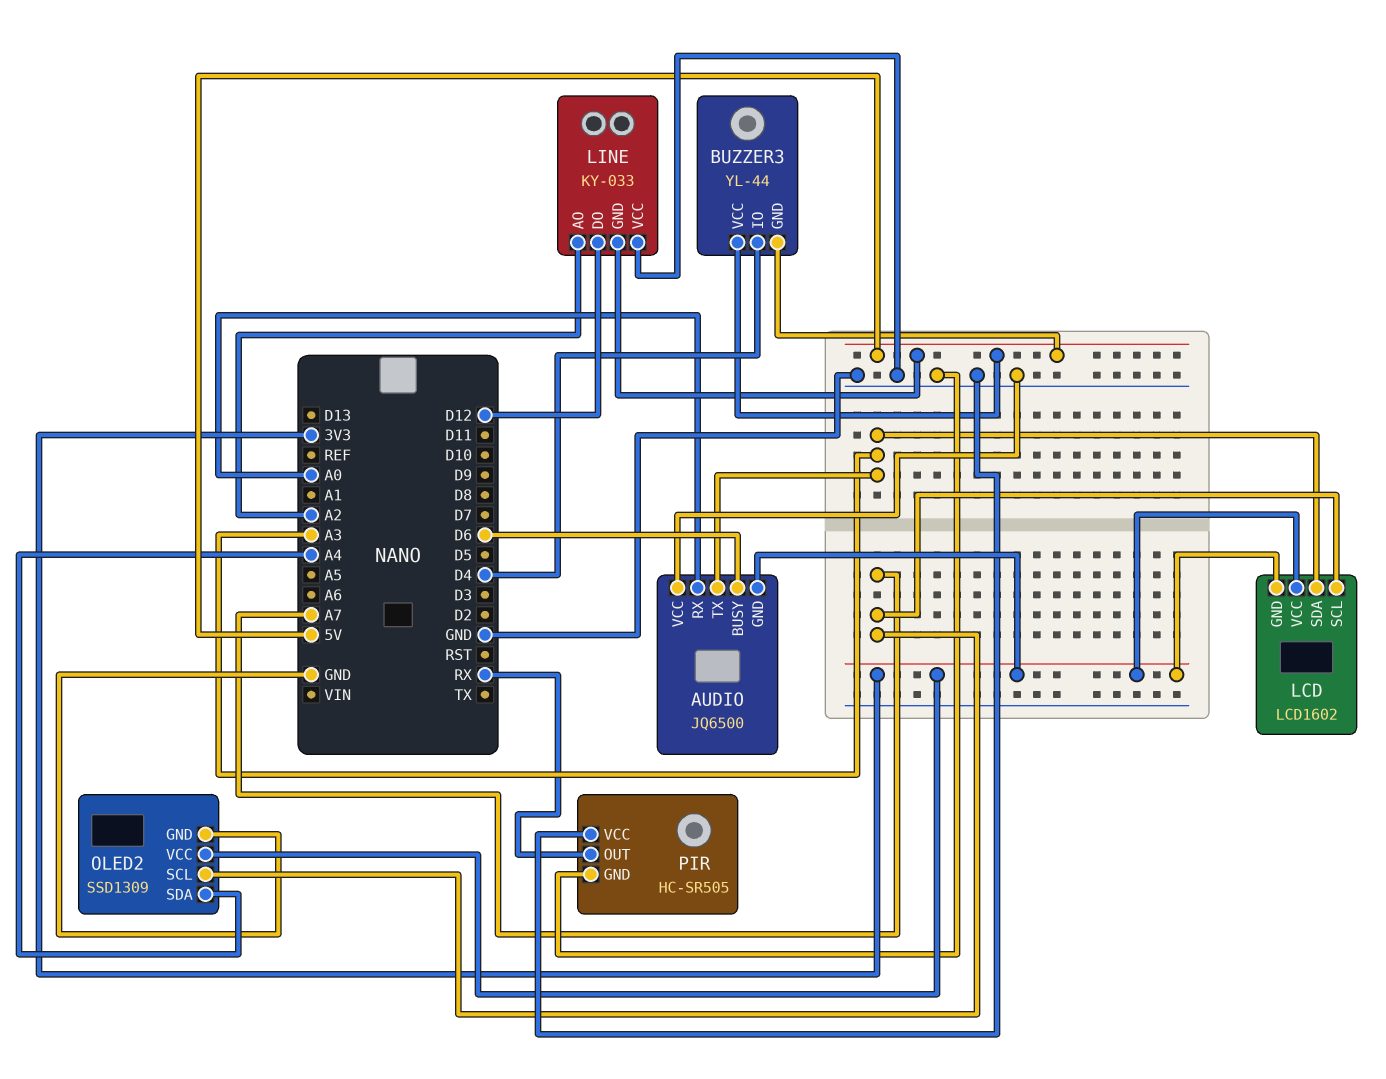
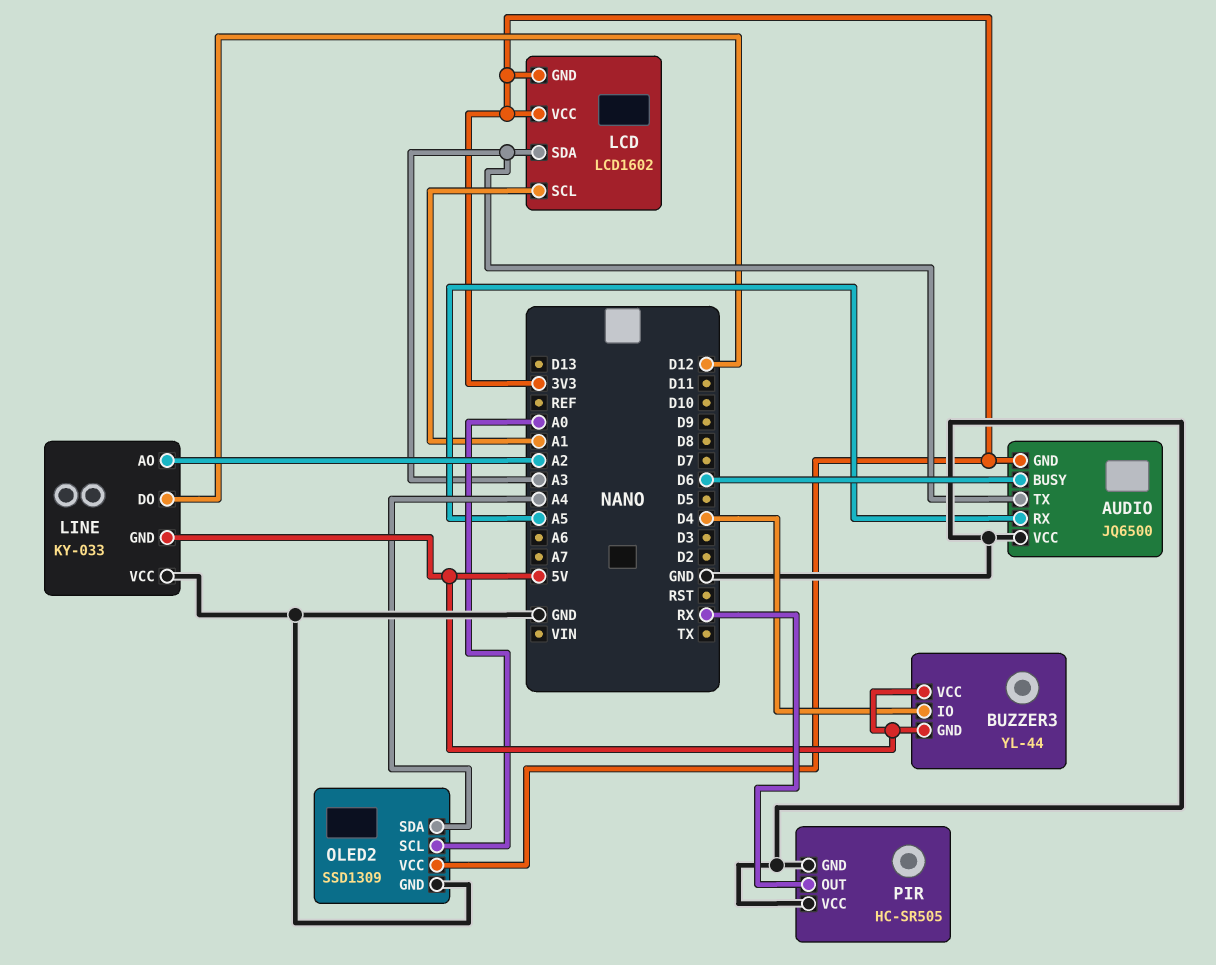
AUDIO pin RX: A0 -> A5
LCD pin SCL: A7 -> A1
OLED2 pin SCL: A7 -> A0

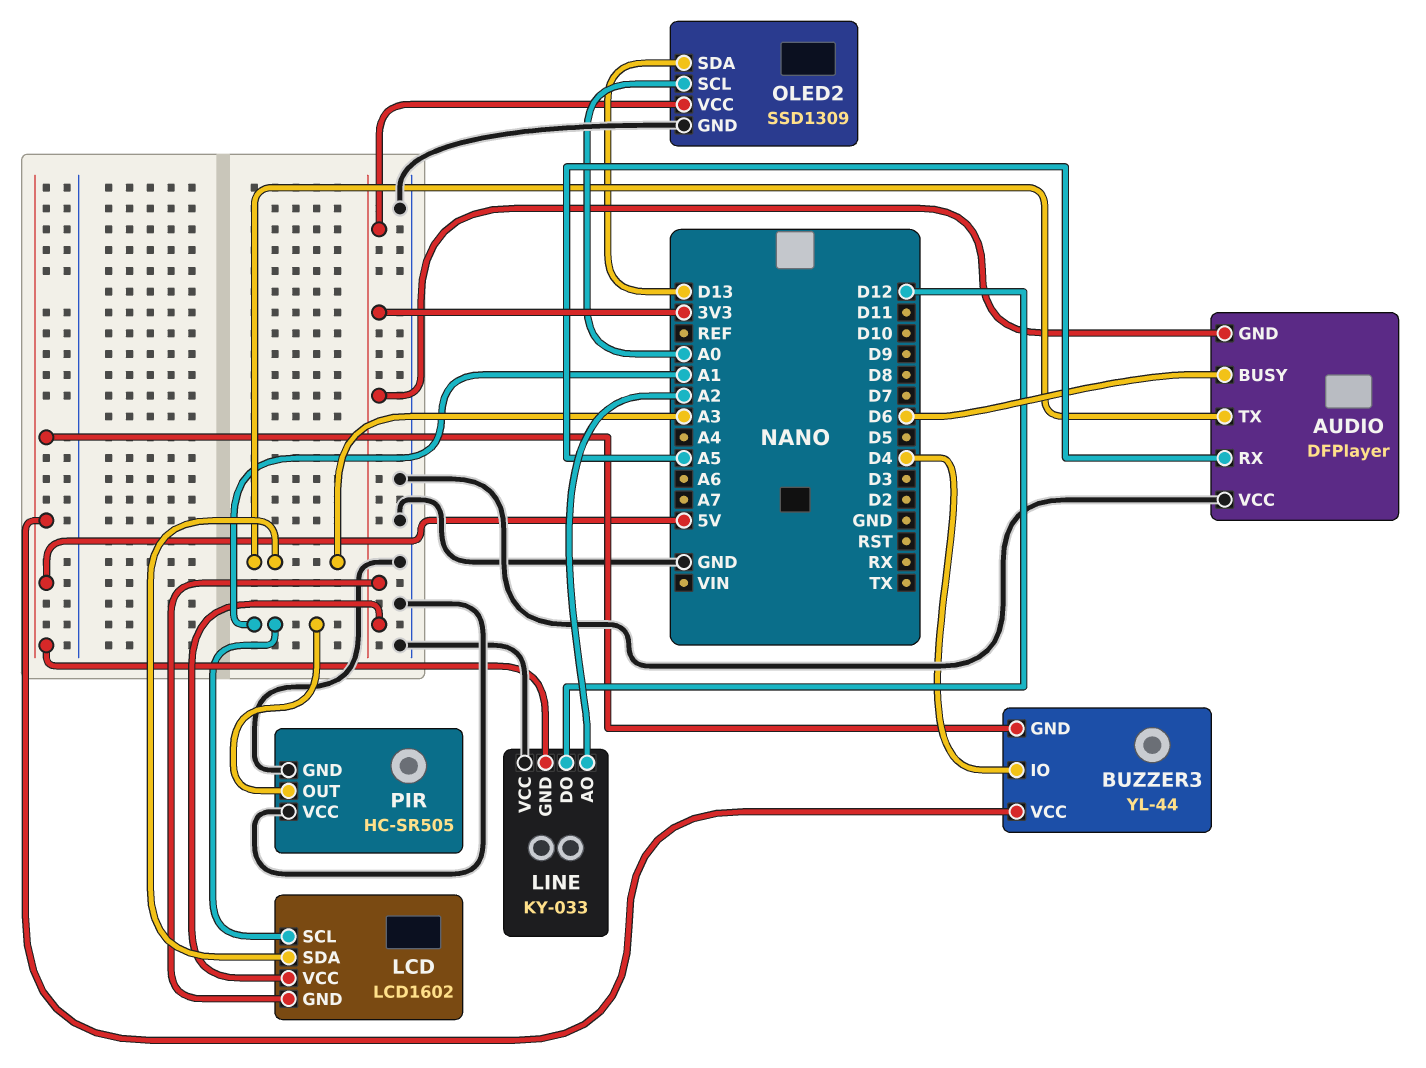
AUDIO: JQ6500 -> DFPlayer
OLED2 pin SDA: A4 -> D13
PIR pin OUT: RX -> A1

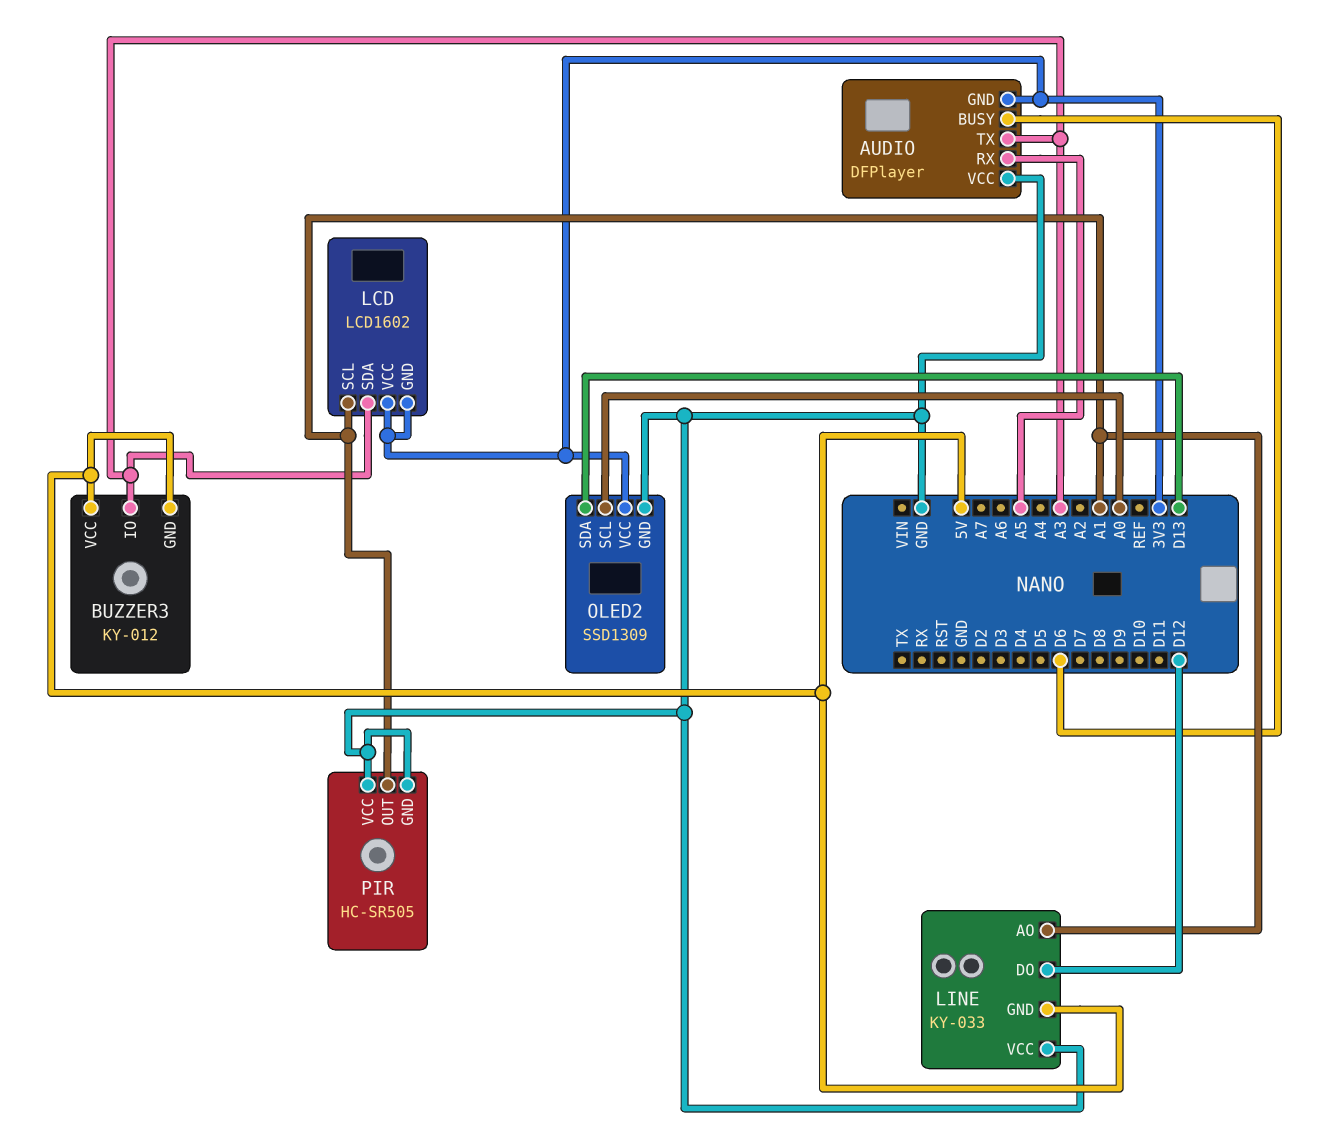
BUZZER3: YL-44 -> KY-012
BUZZER3 pin IO: D4 -> A3
LINE pin AO: A2 -> A1

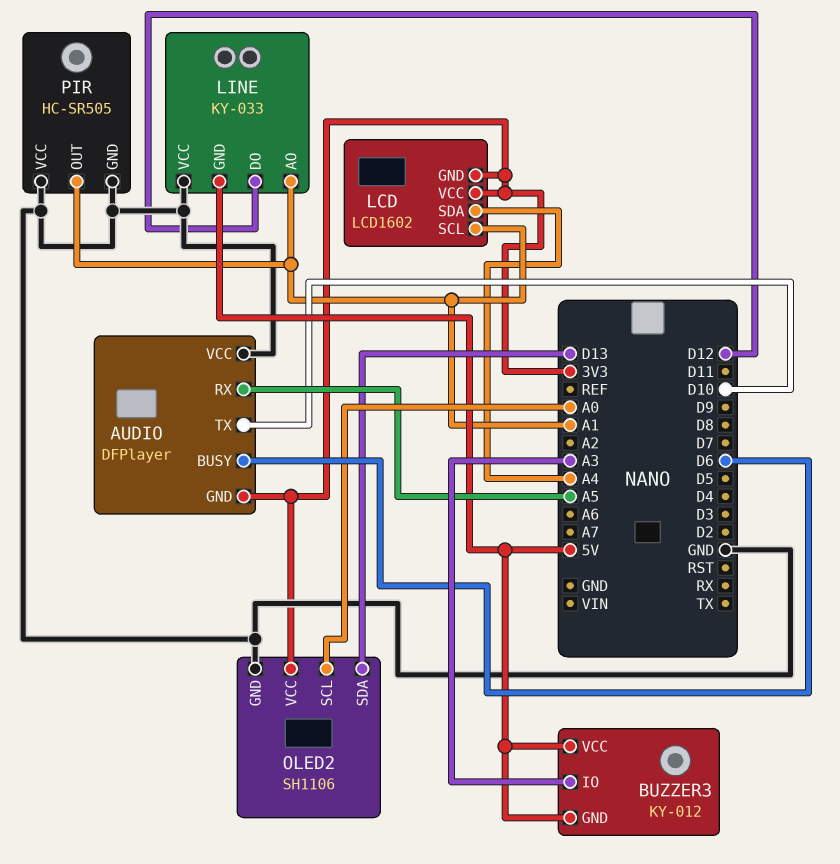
AUDIO pin TX: A3 -> D10
LCD pin SDA: A3 -> A4
OLED2: SSD1309 -> SH1106

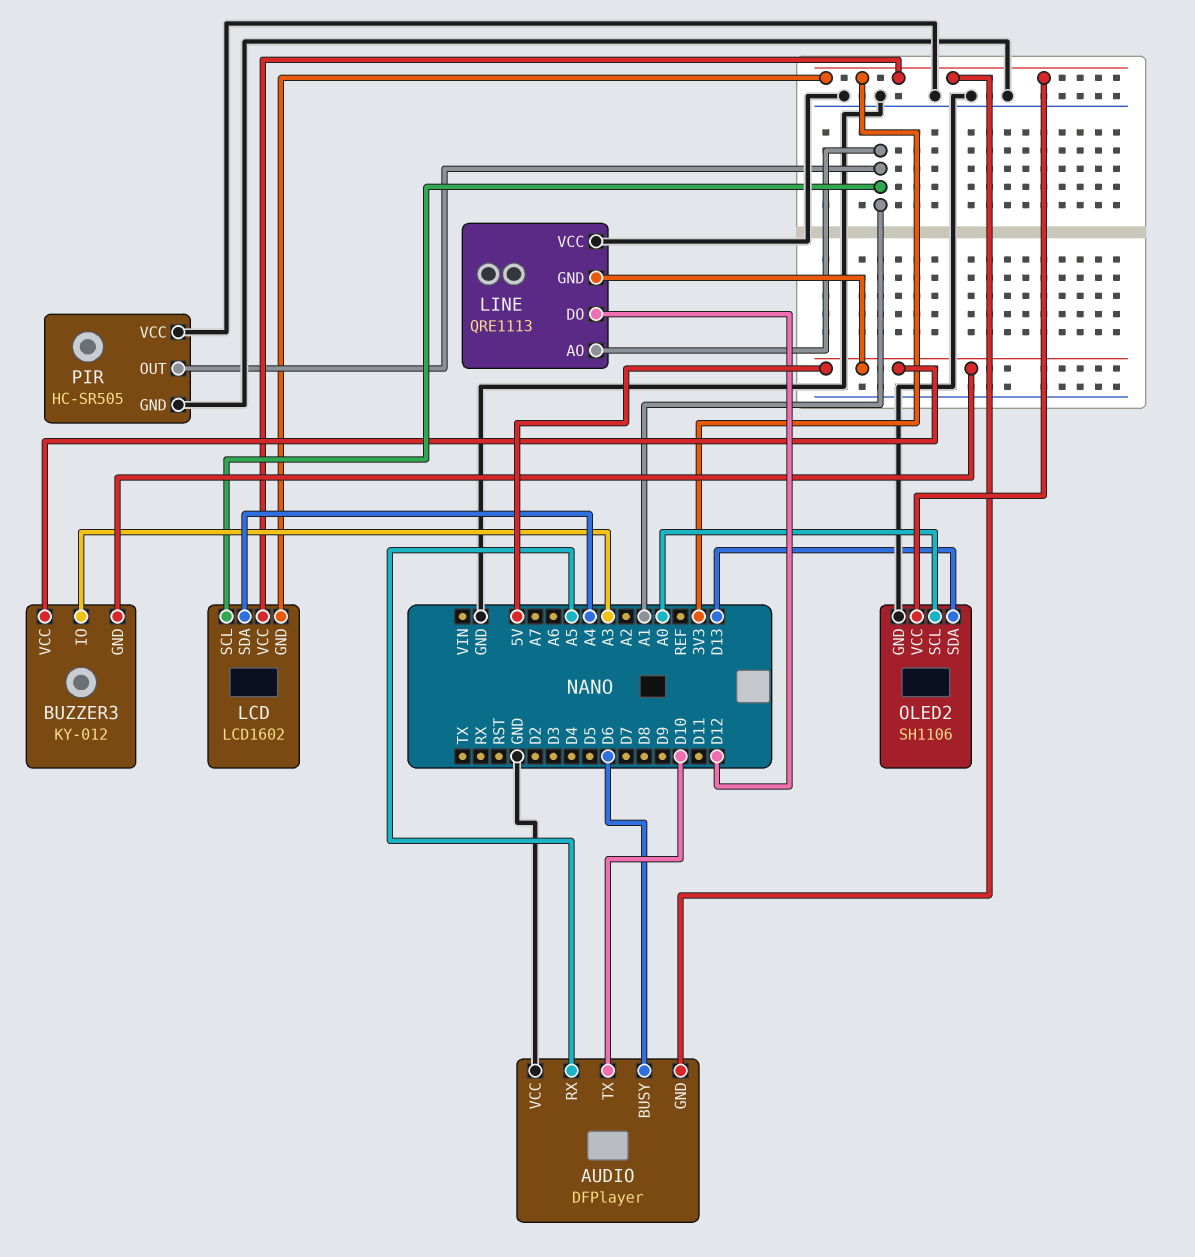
LINE: KY-033 -> QRE1113

